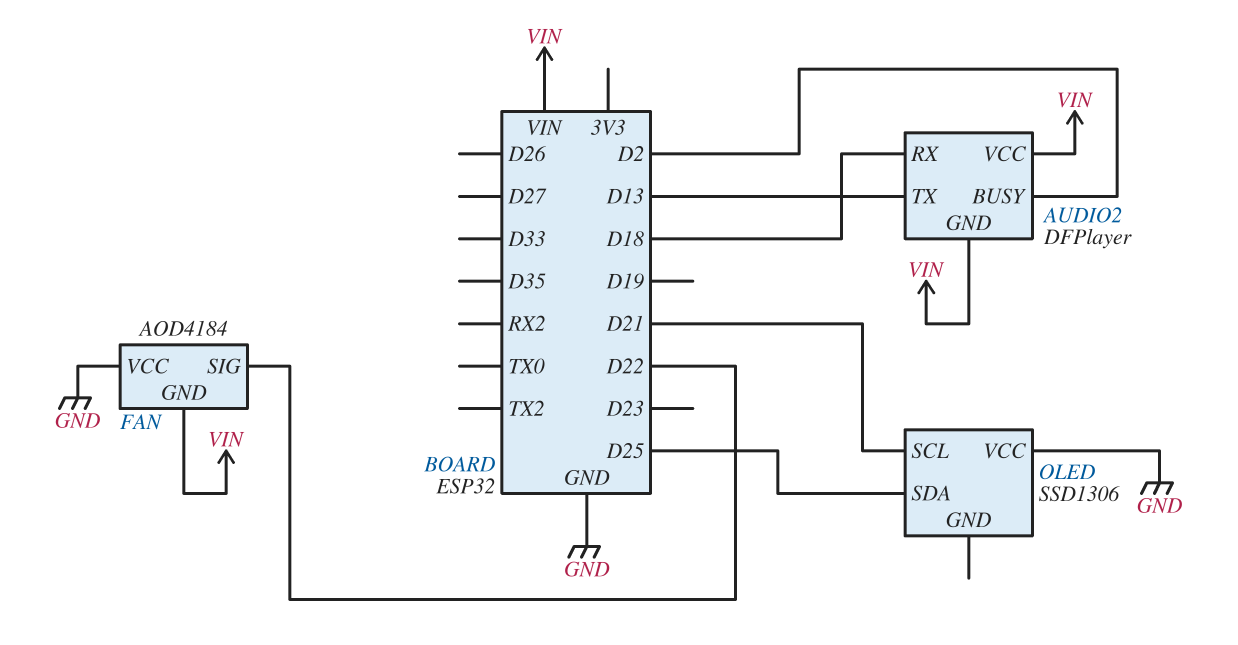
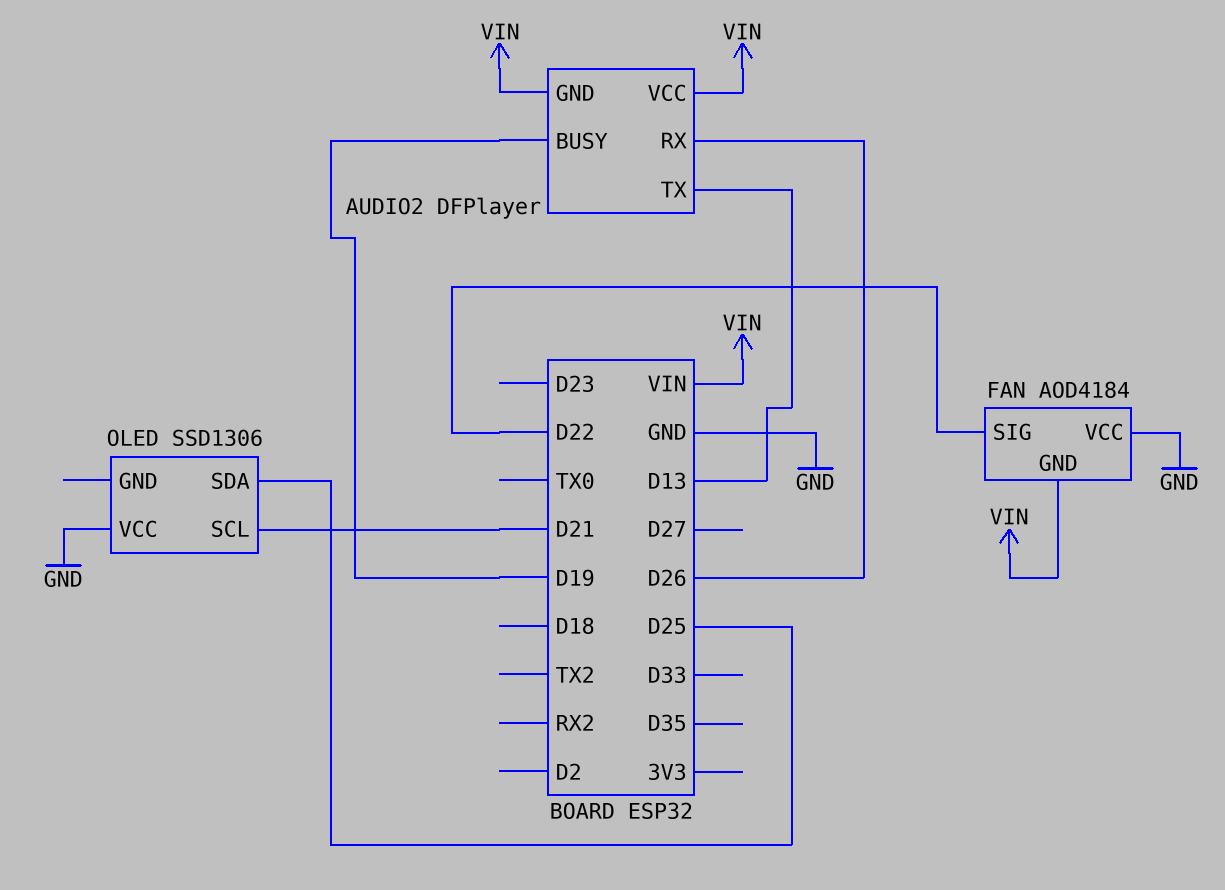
AUDIO2 pin BUSY: D2 -> D19
AUDIO2 pin RX: D18 -> D26

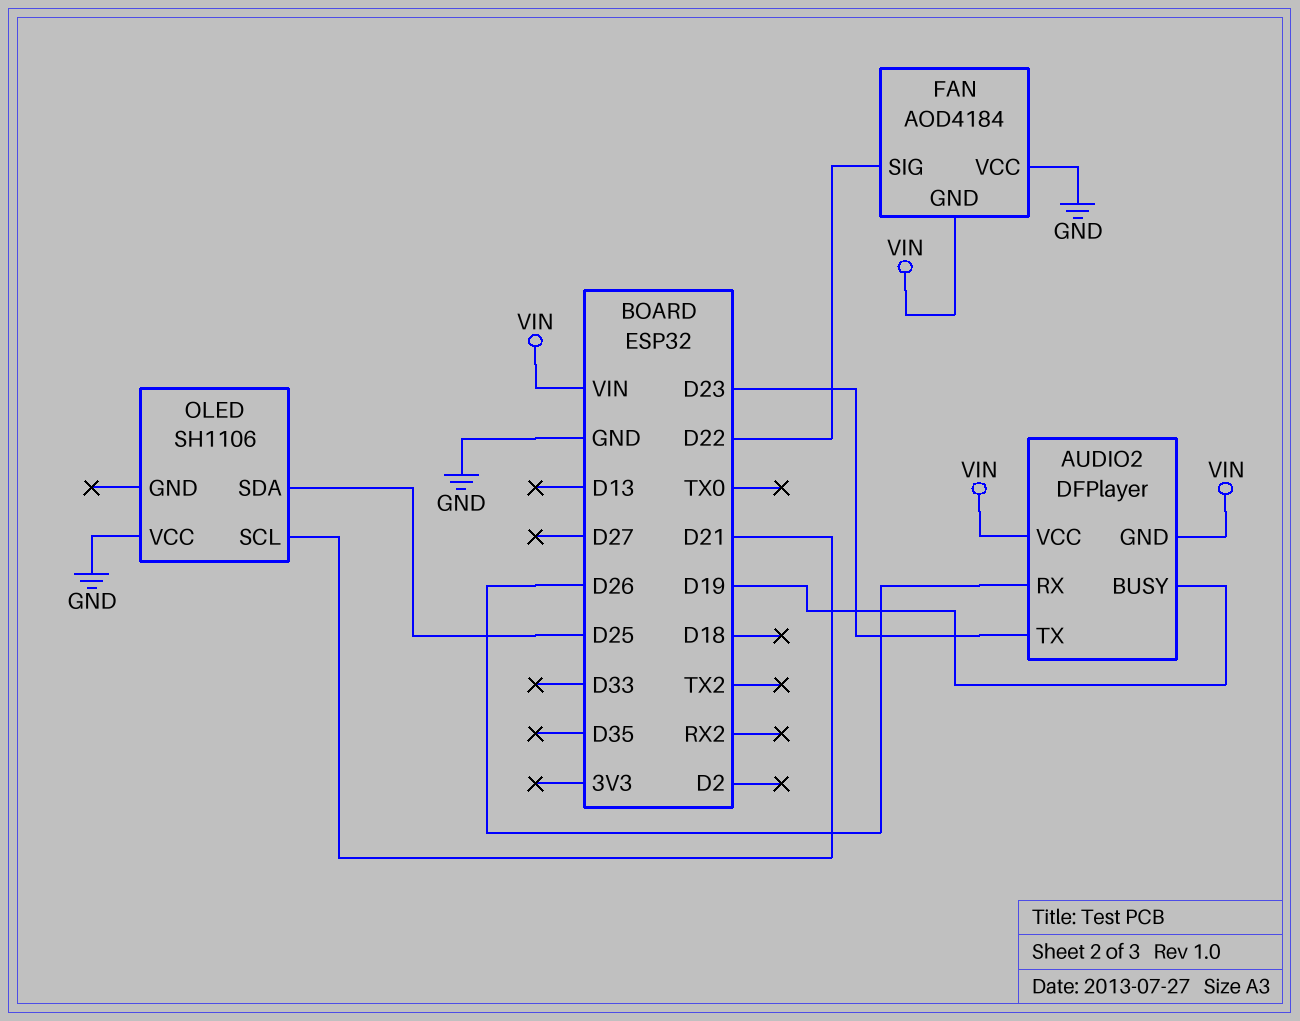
AUDIO2 pin TX: D13 -> D23
OLED: SSD1306 -> SH1106

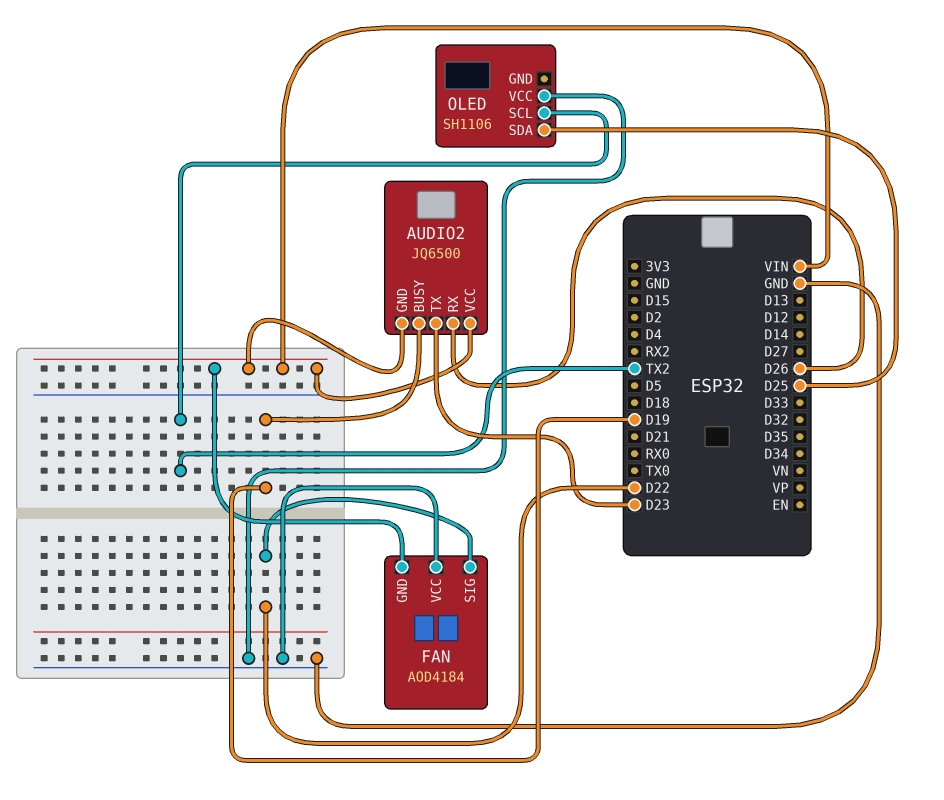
AUDIO2: DFPlayer -> JQ6500
OLED pin SCL: D21 -> TX2

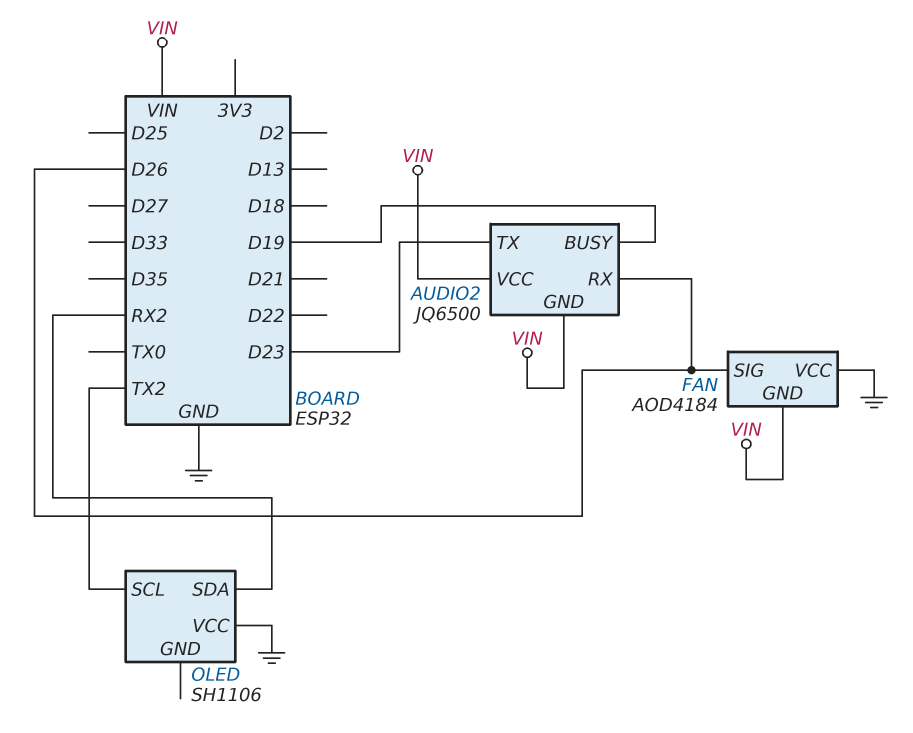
FAN pin SIG: D22 -> D26
OLED pin SDA: D25 -> RX2

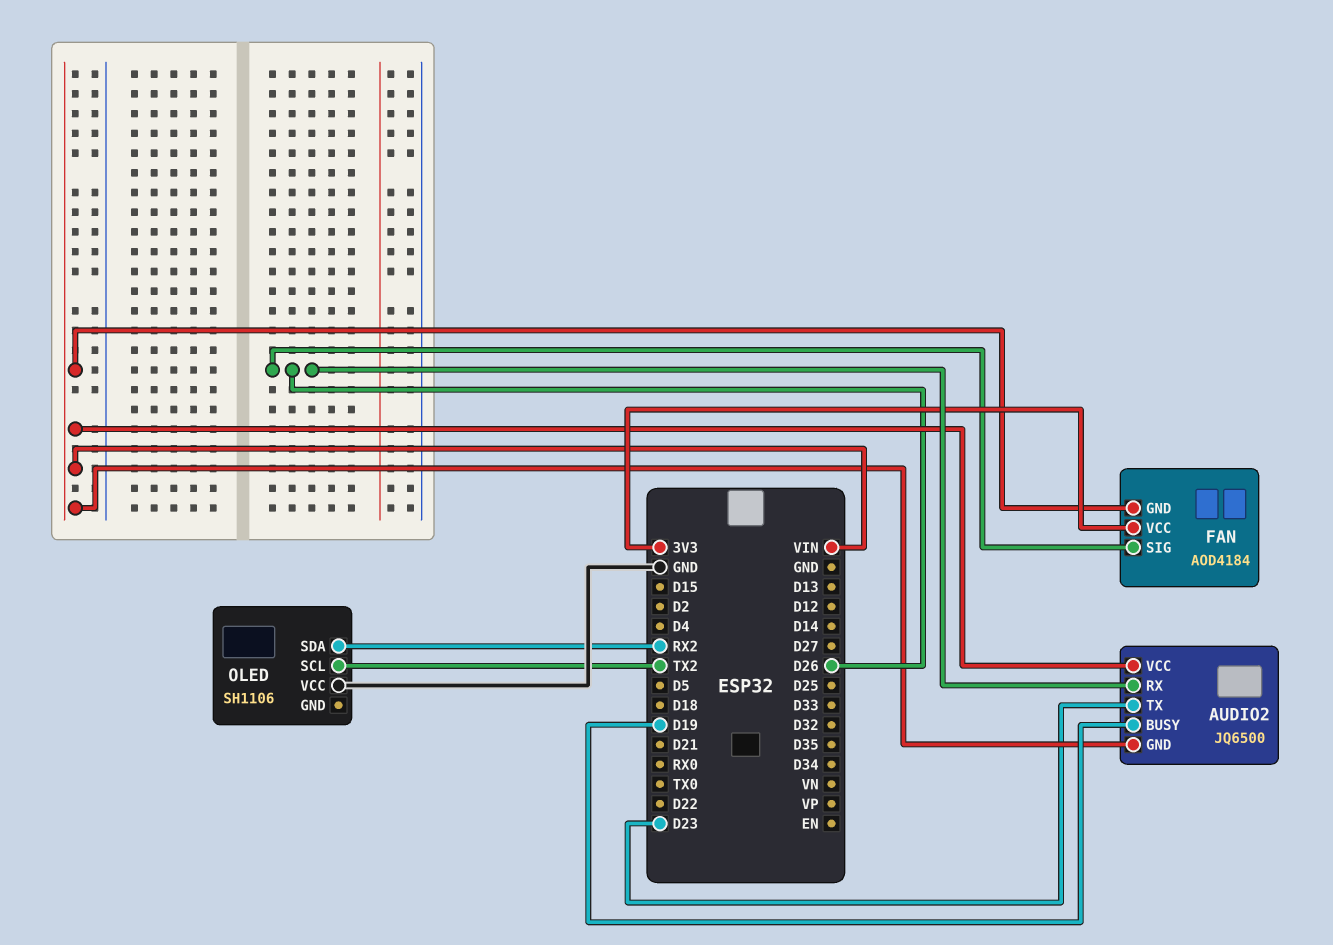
FAN pin VCC: GND -> 3V3

